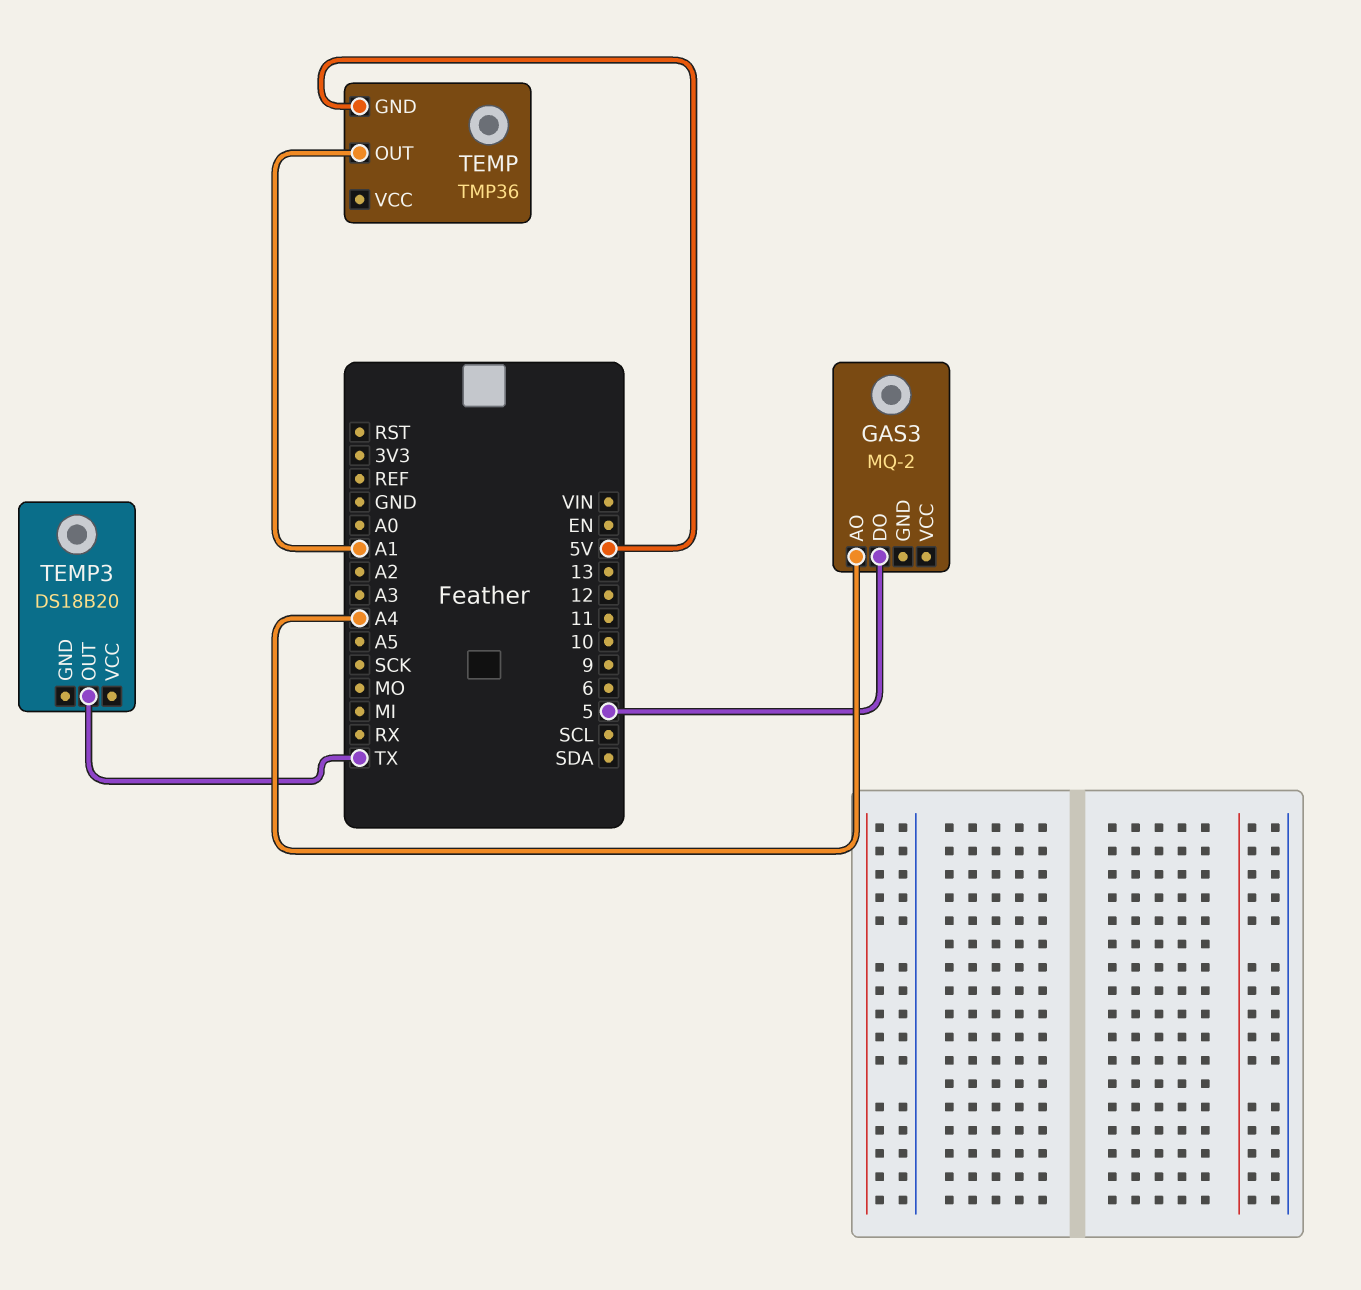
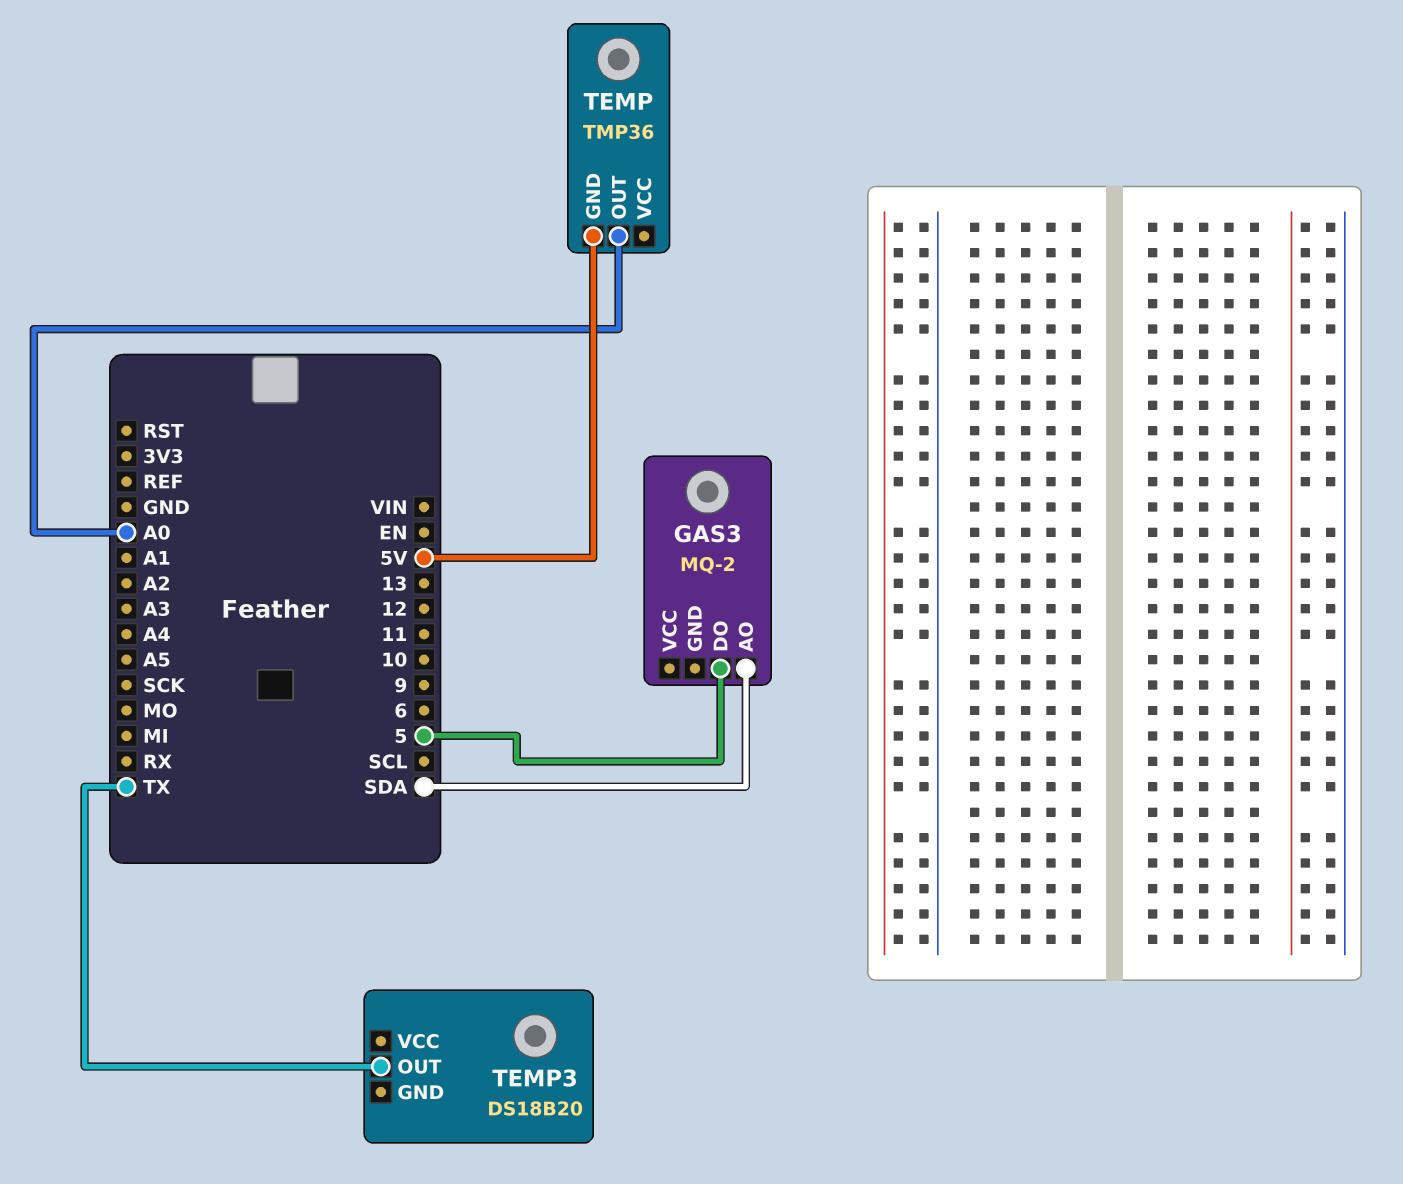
GAS3 pin AO: A4 -> SDA
TEMP pin OUT: A1 -> A0

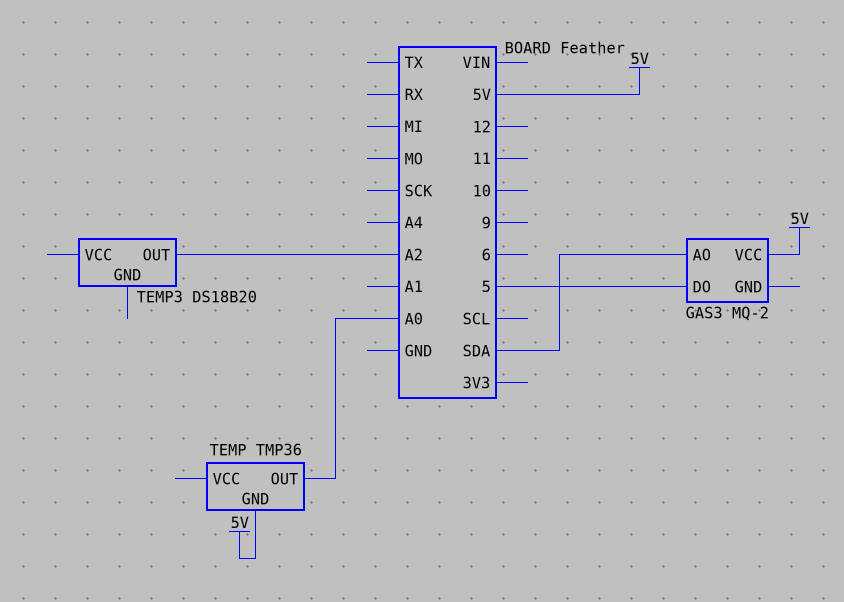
GAS3 pin VCC: none -> 5V
TEMP3 pin OUT: TX -> A2

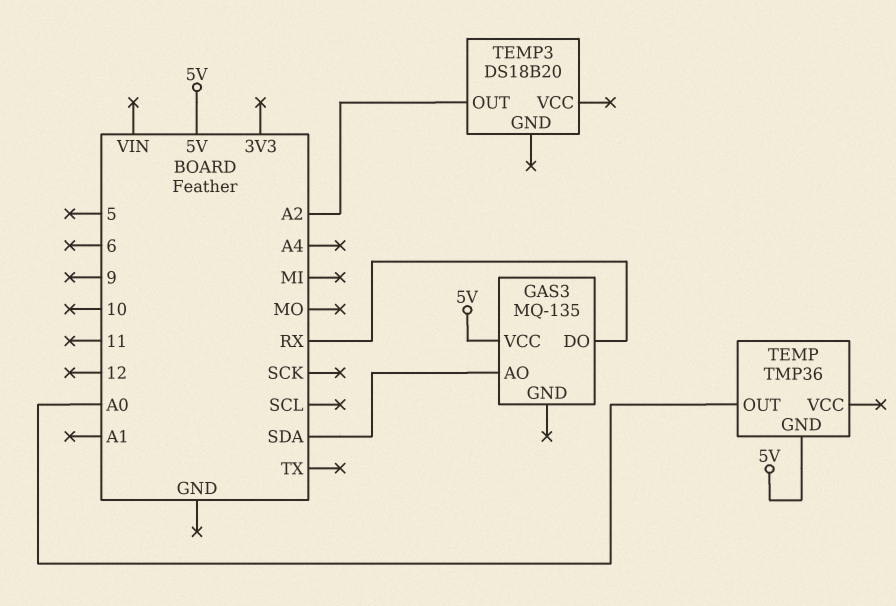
GAS3: MQ-2 -> MQ-135
GAS3 pin DO: 5 -> RX

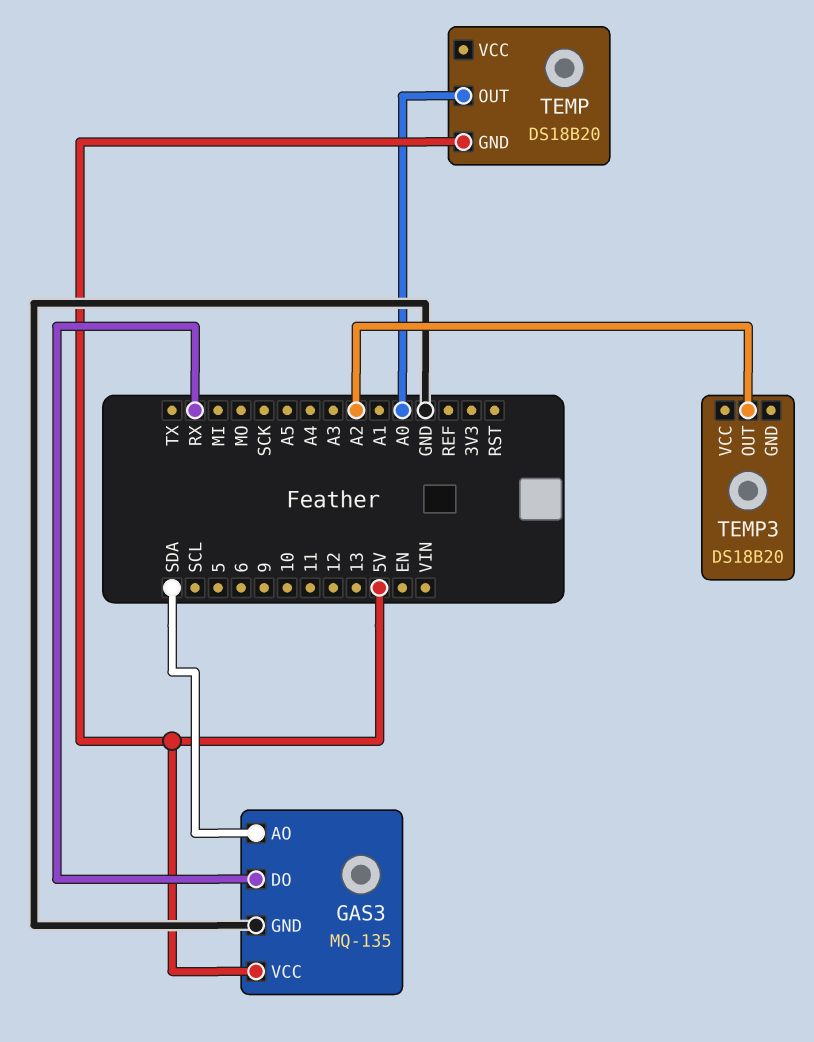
GAS3 pin GND: none -> GND
TEMP: TMP36 -> DS18B20

